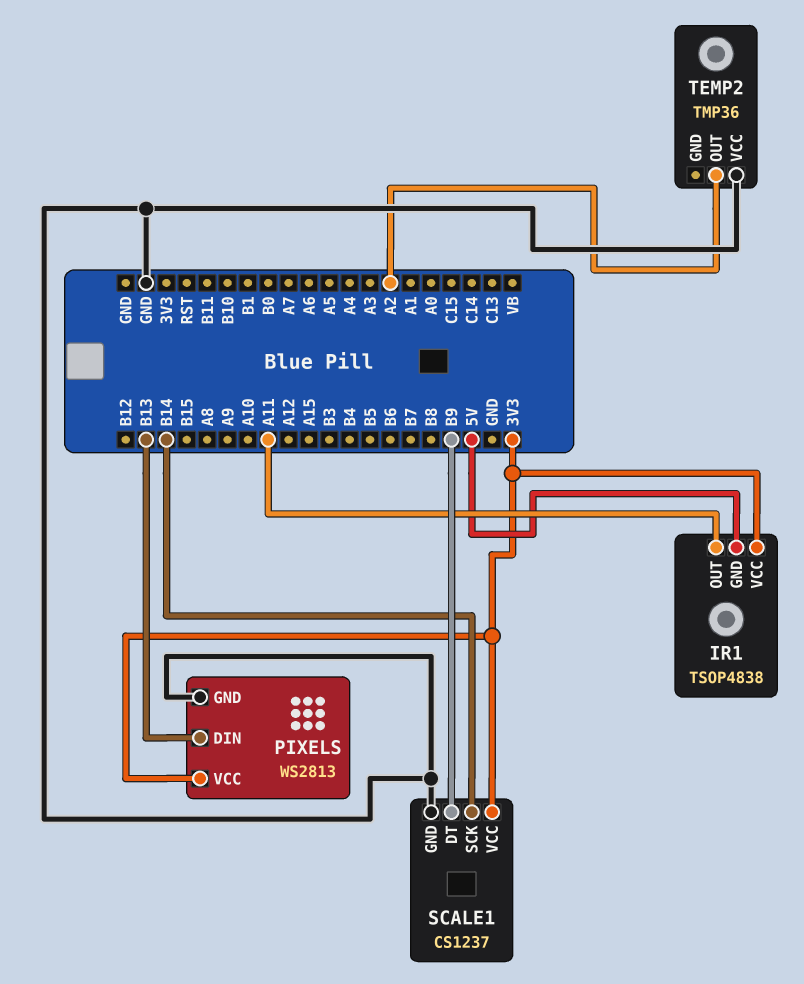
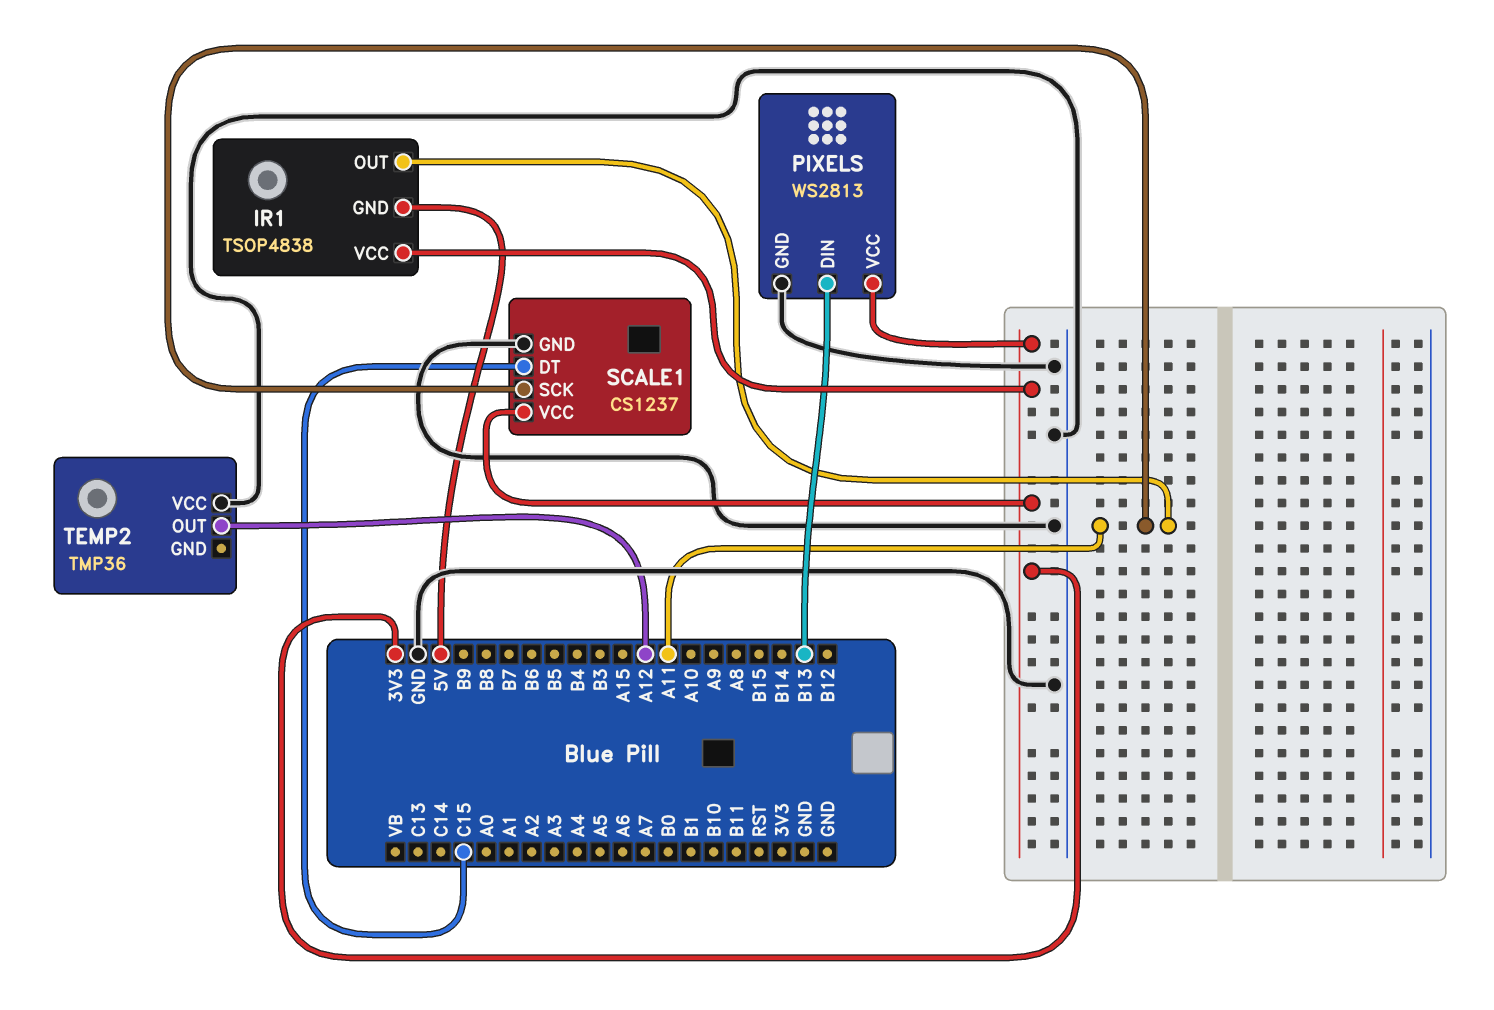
SCALE1 pin DT: B9 -> C15
SCALE1 pin SCK: B14 -> A11
TEMP2 pin OUT: A2 -> A12

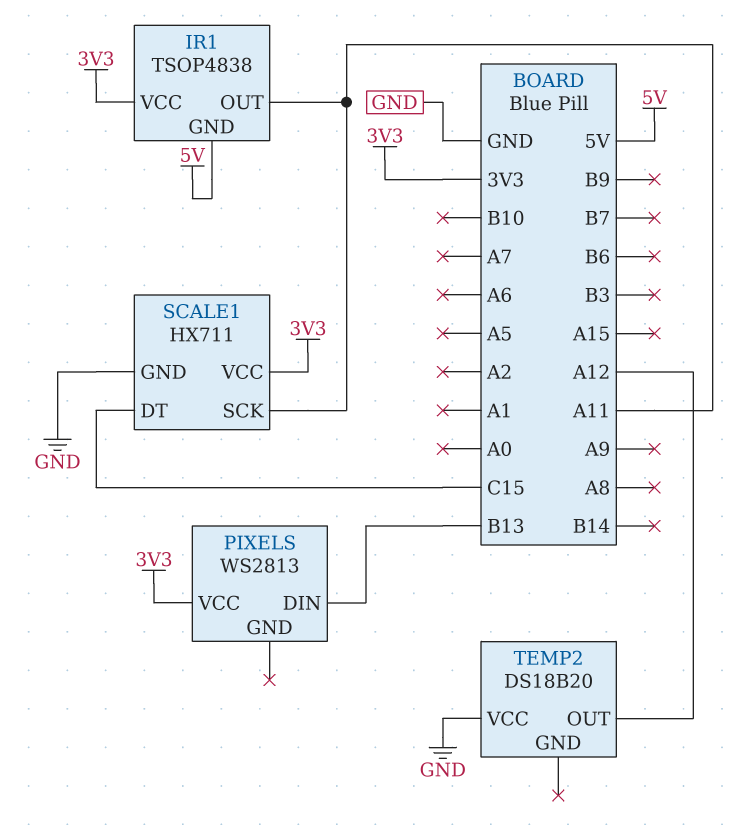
PIXELS pin GND: GND -> none
SCALE1: CS1237 -> HX711
TEMP2: TMP36 -> DS18B20

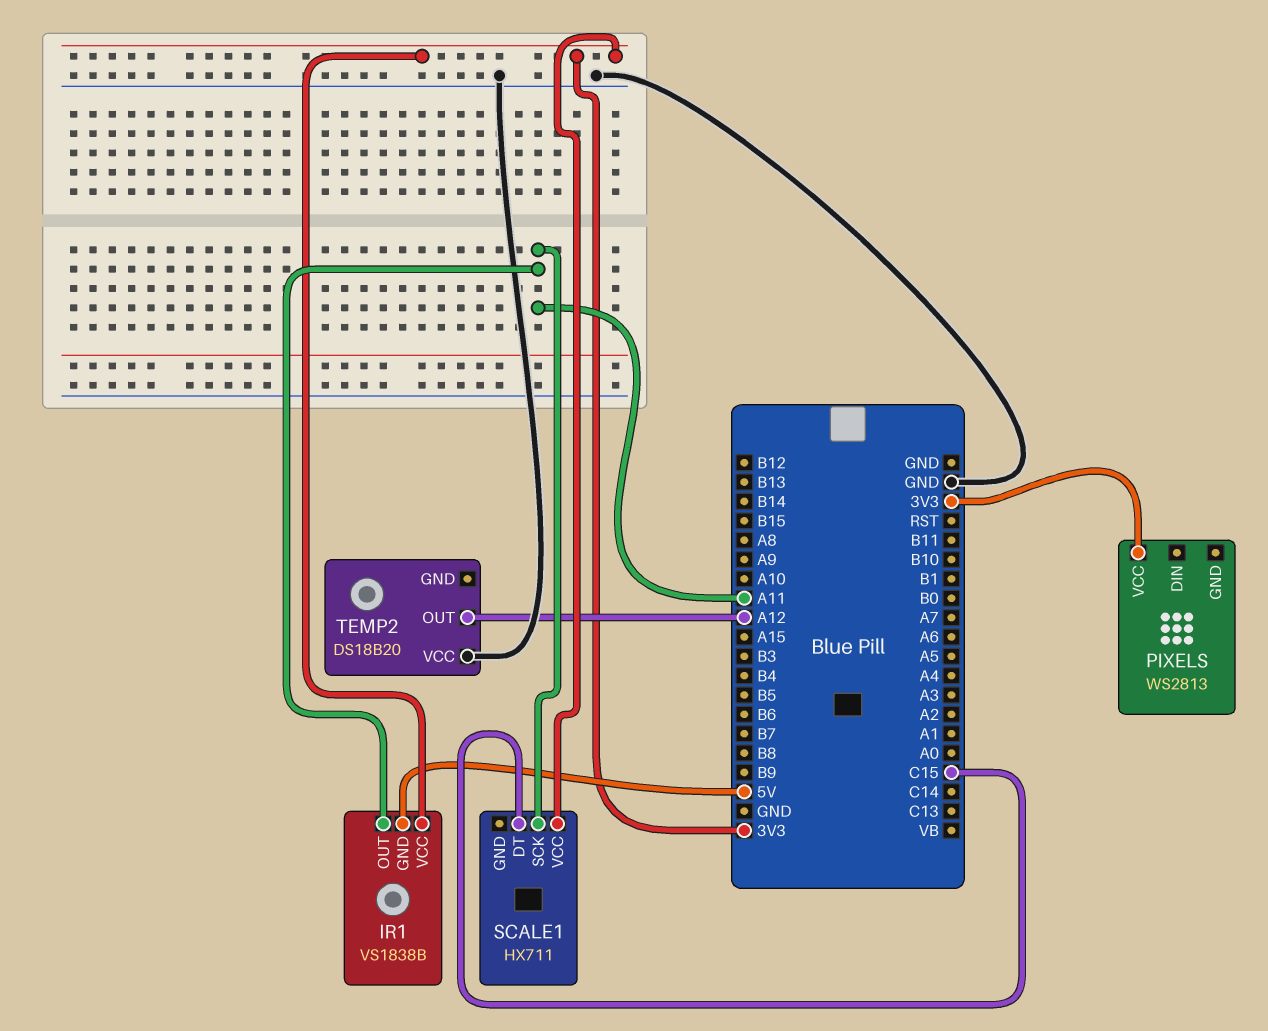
IR1: TSOP4838 -> VS1838B
PIXELS pin DIN: B13 -> none
SCALE1 pin GND: GND -> none

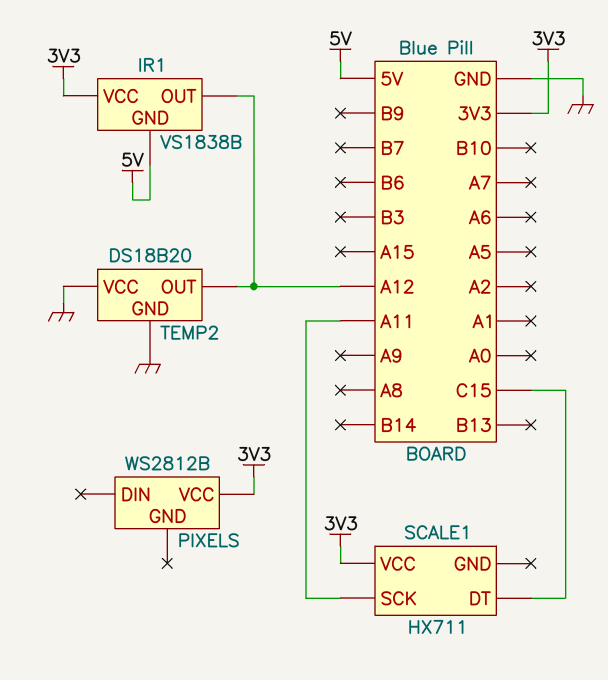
IR1 pin OUT: A11 -> A12
PIXELS: WS2813 -> WS2812B
TEMP2 pin GND: none -> GND

